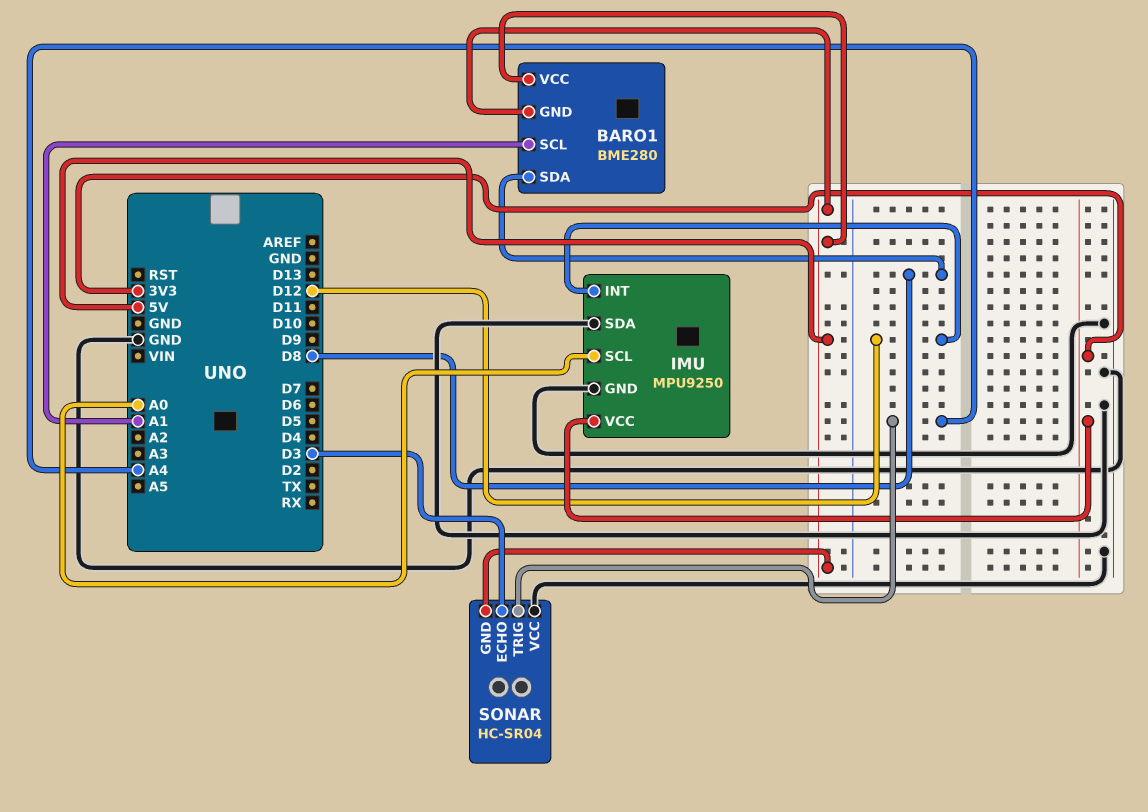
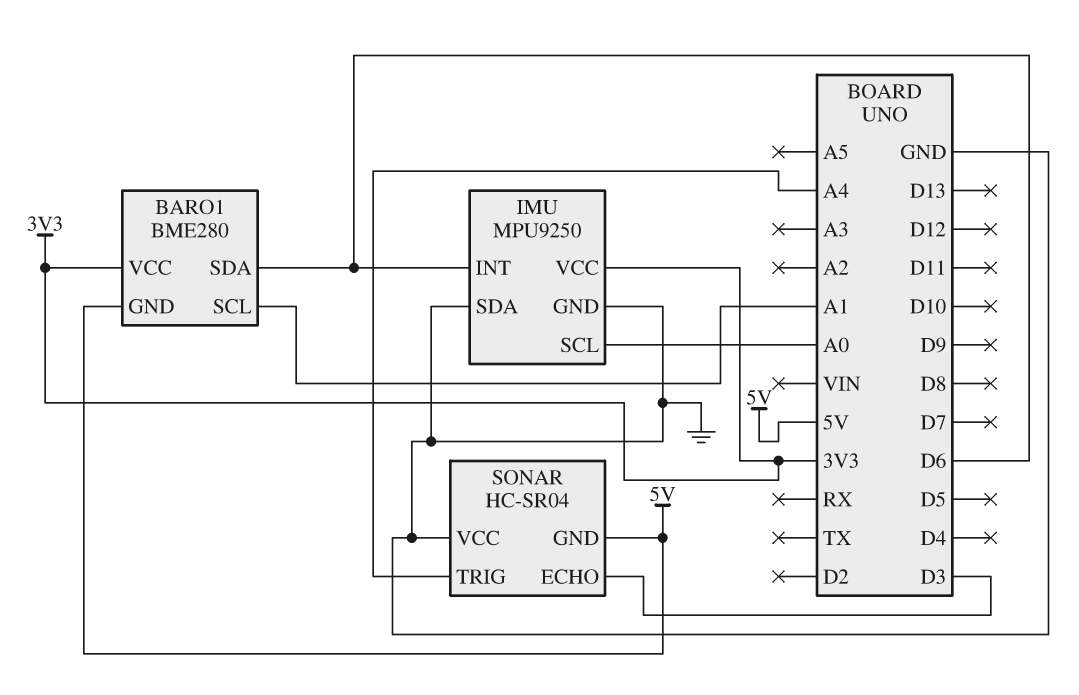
BARO1 pin SDA: D8 -> D6
BARO1 pin VCC: 5V -> 3V3
IMU pin INT: D12 -> D6

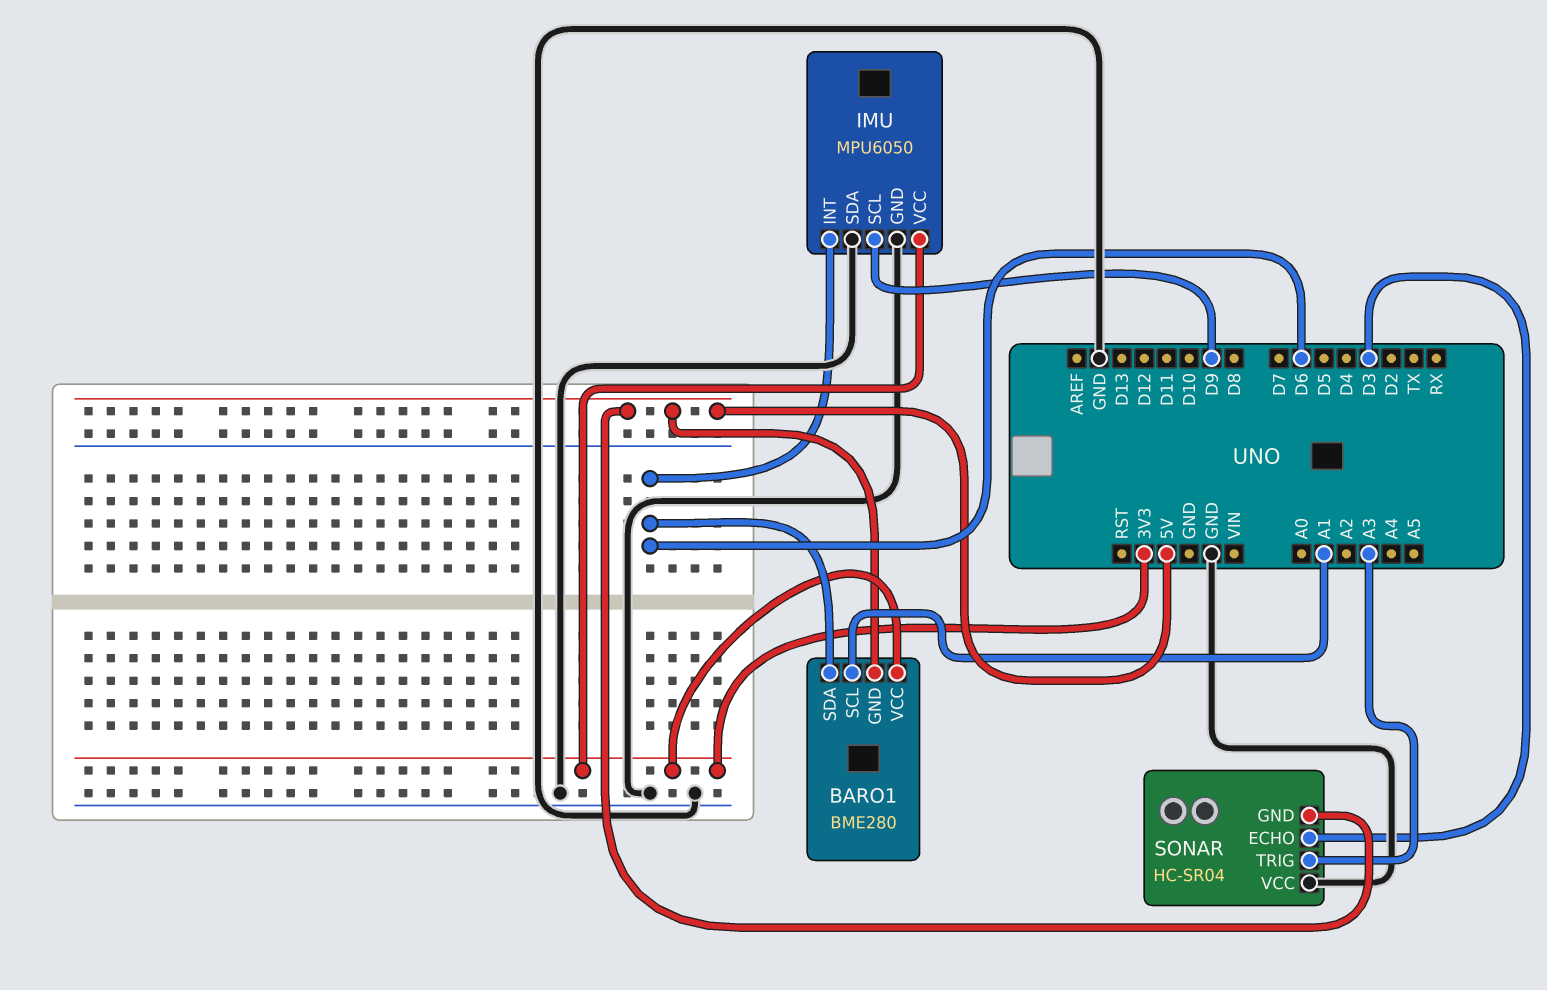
IMU: MPU9250 -> MPU6050
IMU pin SCL: A0 -> D9
SONAR pin TRIG: A4 -> A3

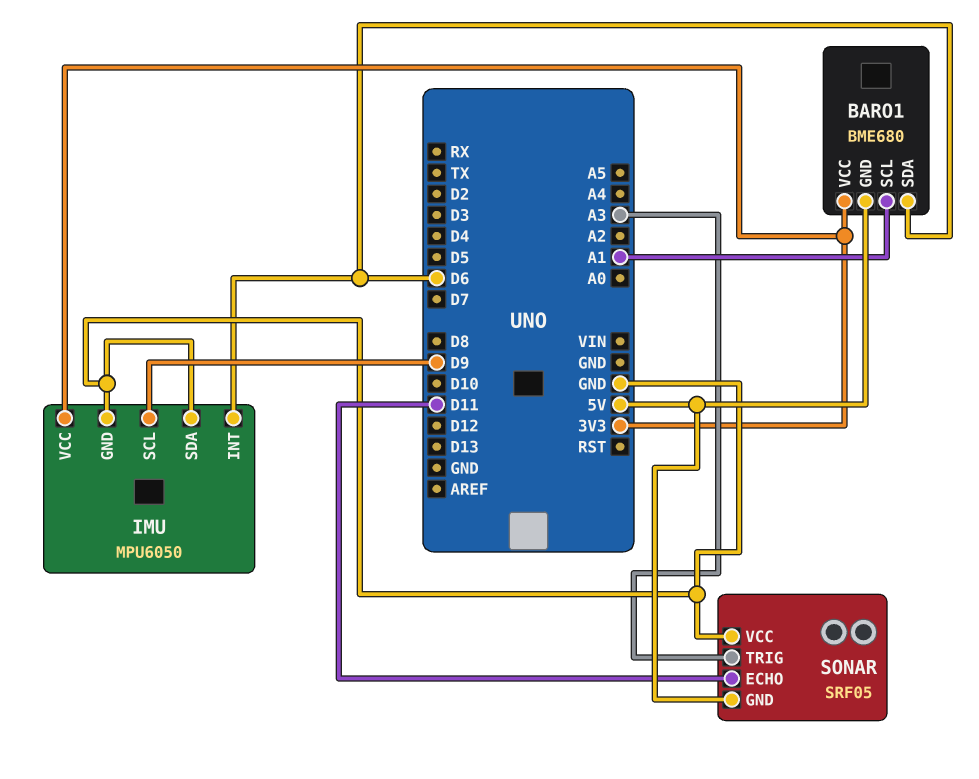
BARO1: BME280 -> BME680
SONAR: HC-SR04 -> SRF05
SONAR pin ECHO: D3 -> D11

